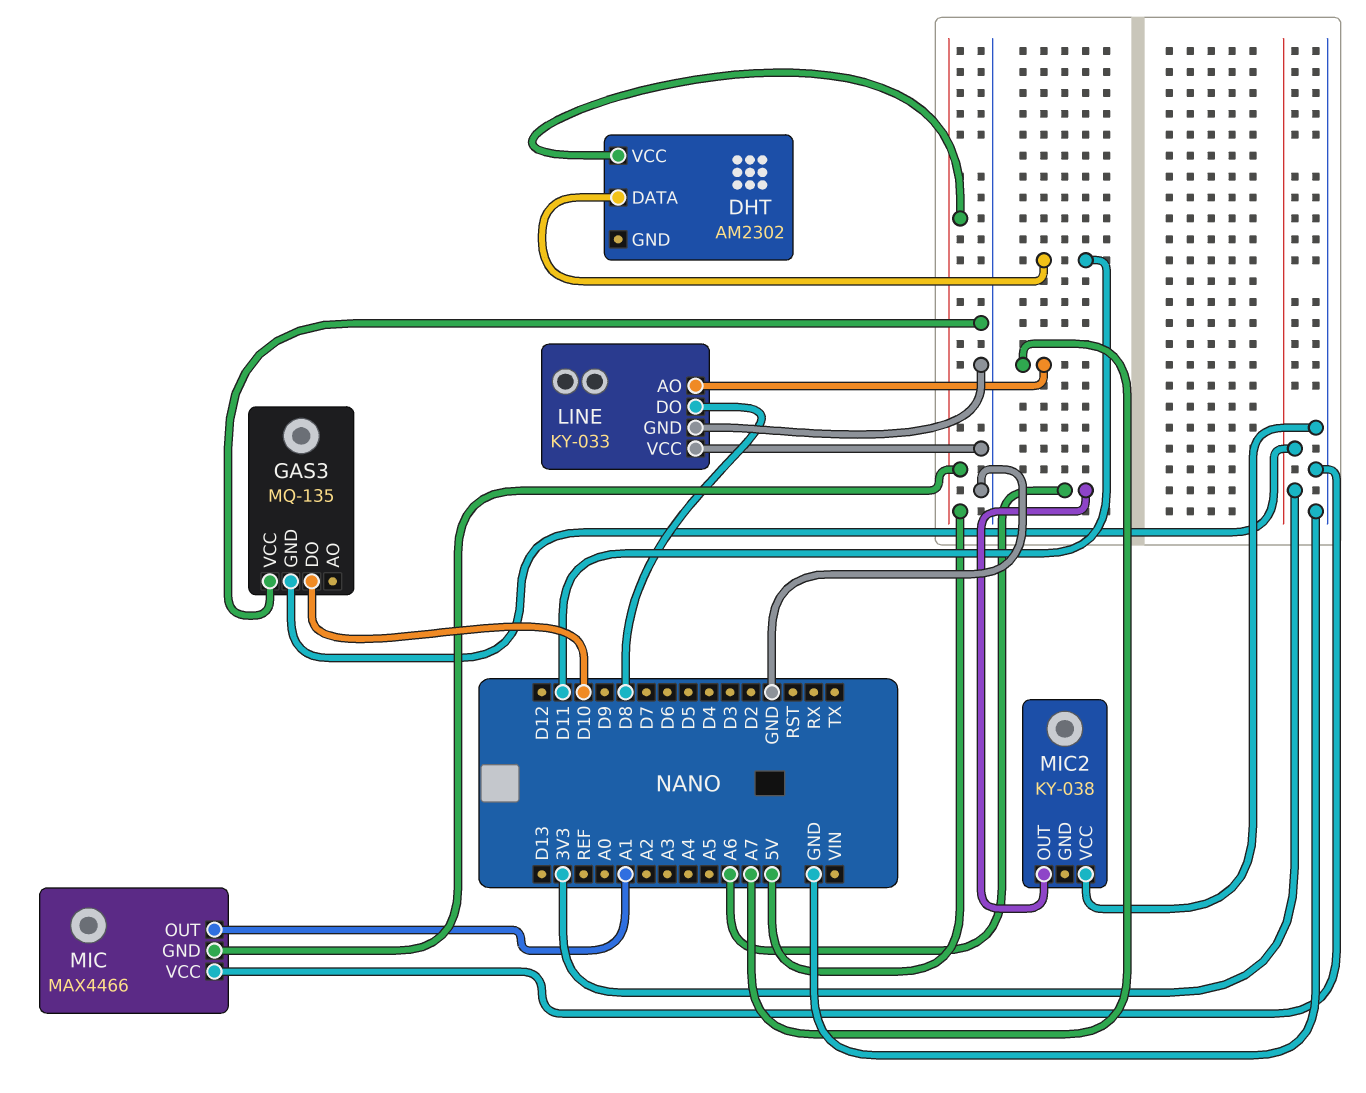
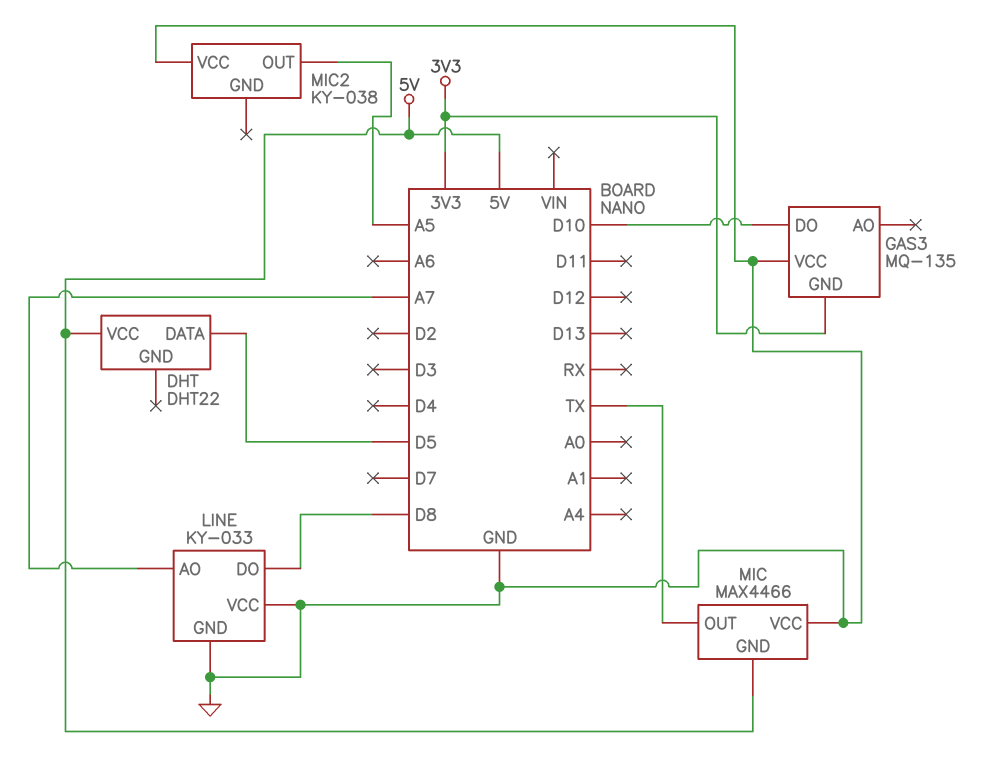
DHT: AM2302 -> DHT22
DHT pin DATA: D11 -> D5
MIC pin OUT: A1 -> TX
MIC2 pin OUT: A6 -> A5

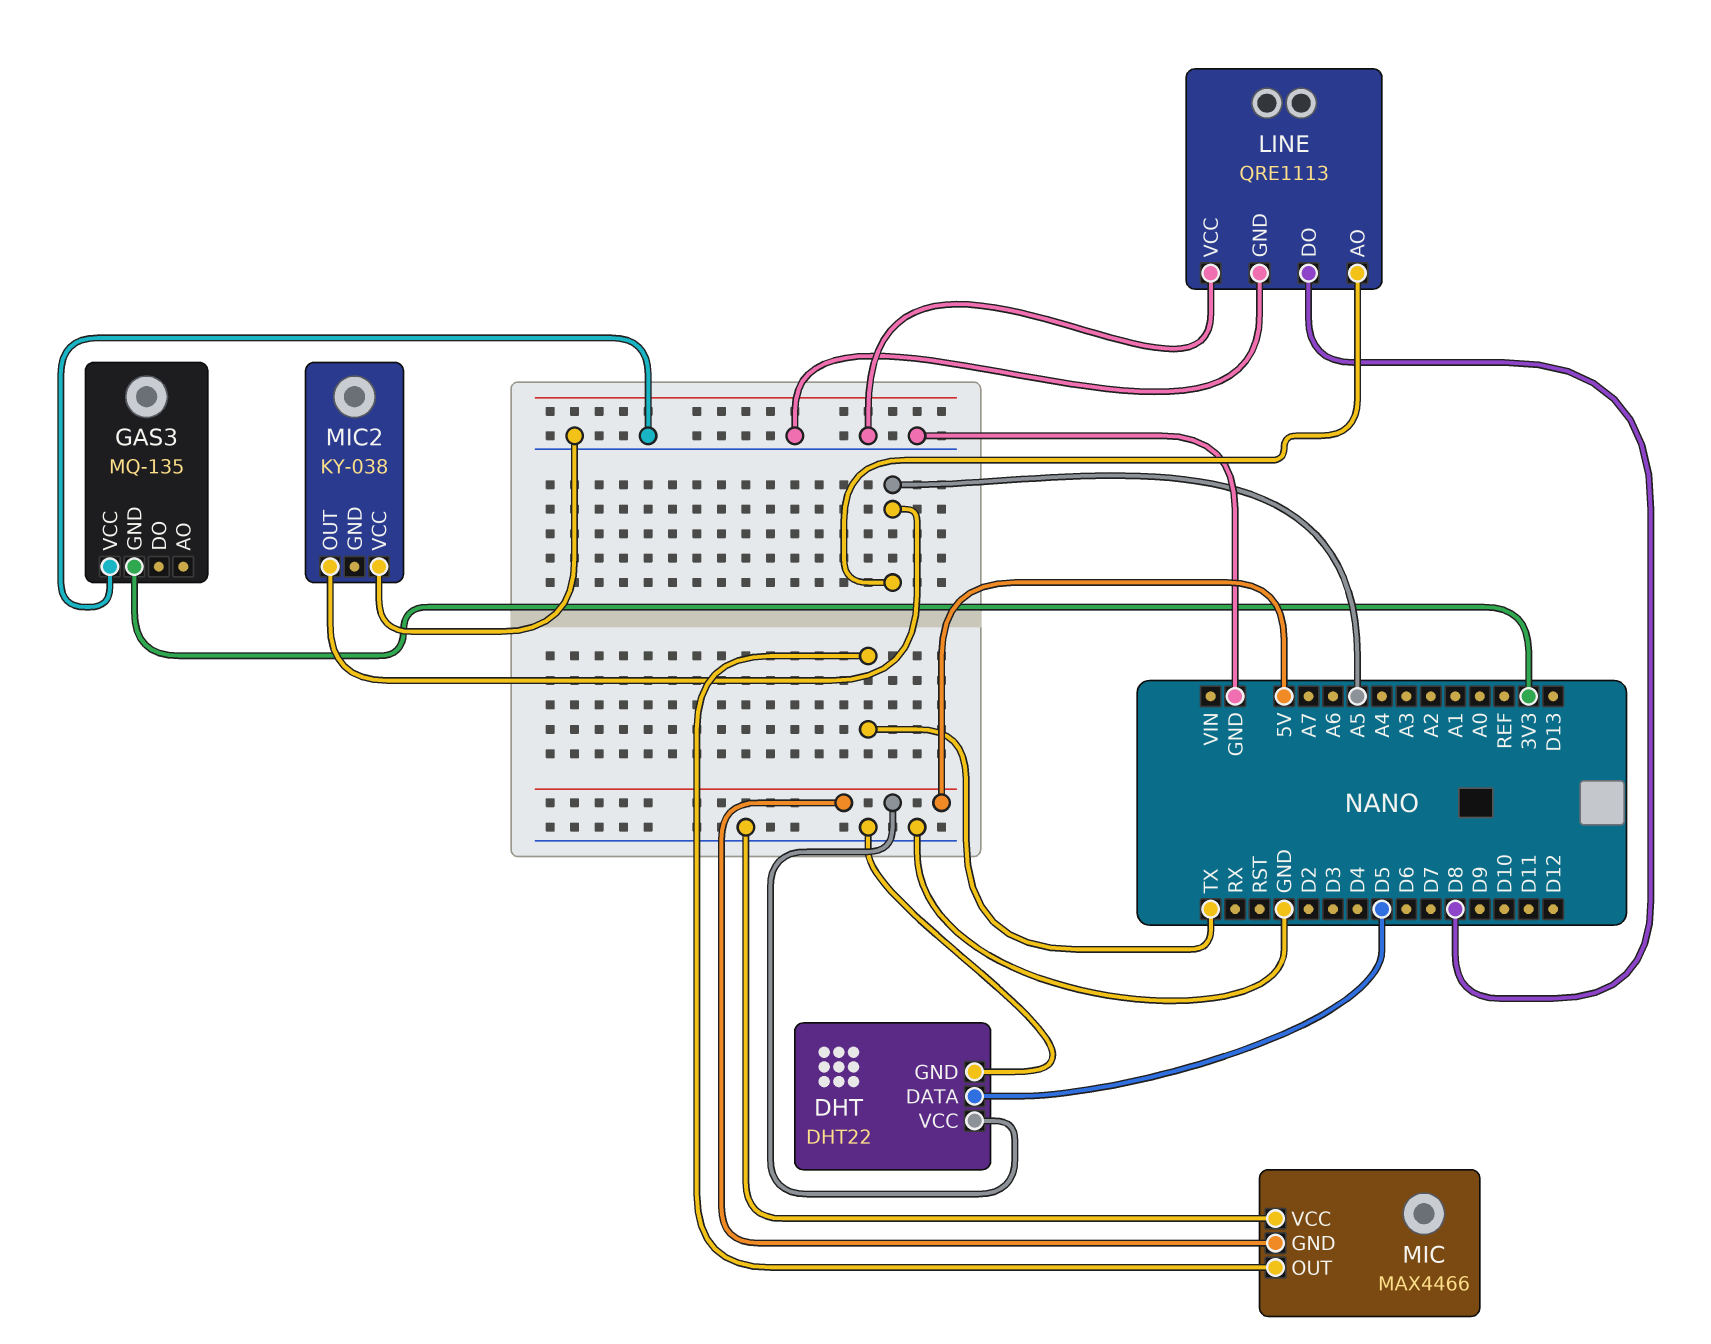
DHT pin GND: none -> GND
GAS3 pin DO: D10 -> none
LINE: KY-033 -> QRE1113
LINE pin AO: A7 -> A5

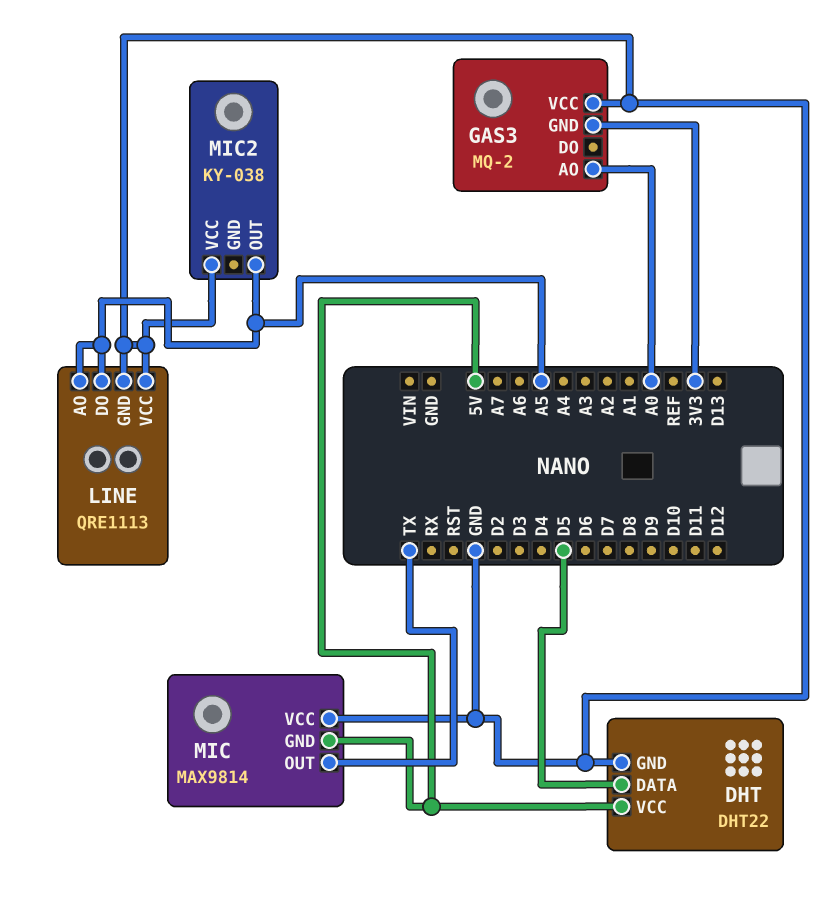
GAS3: MQ-135 -> MQ-2
GAS3 pin AO: none -> A0
LINE pin DO: D8 -> A5
MIC: MAX4466 -> MAX9814

